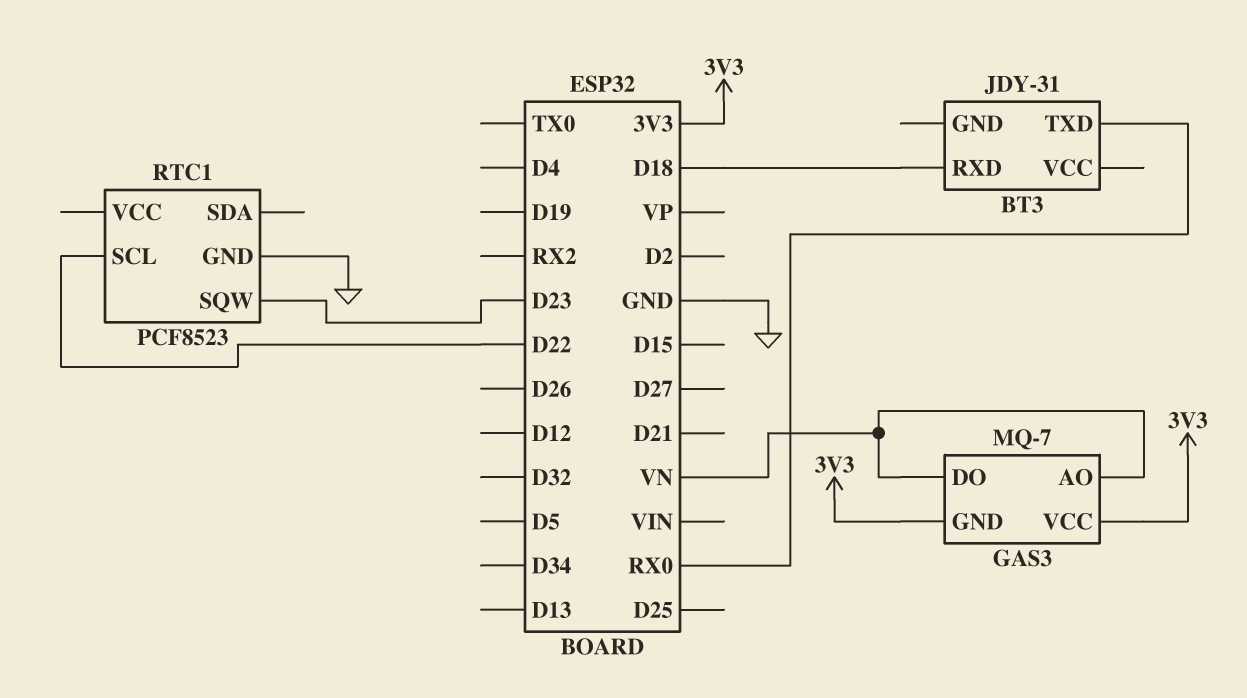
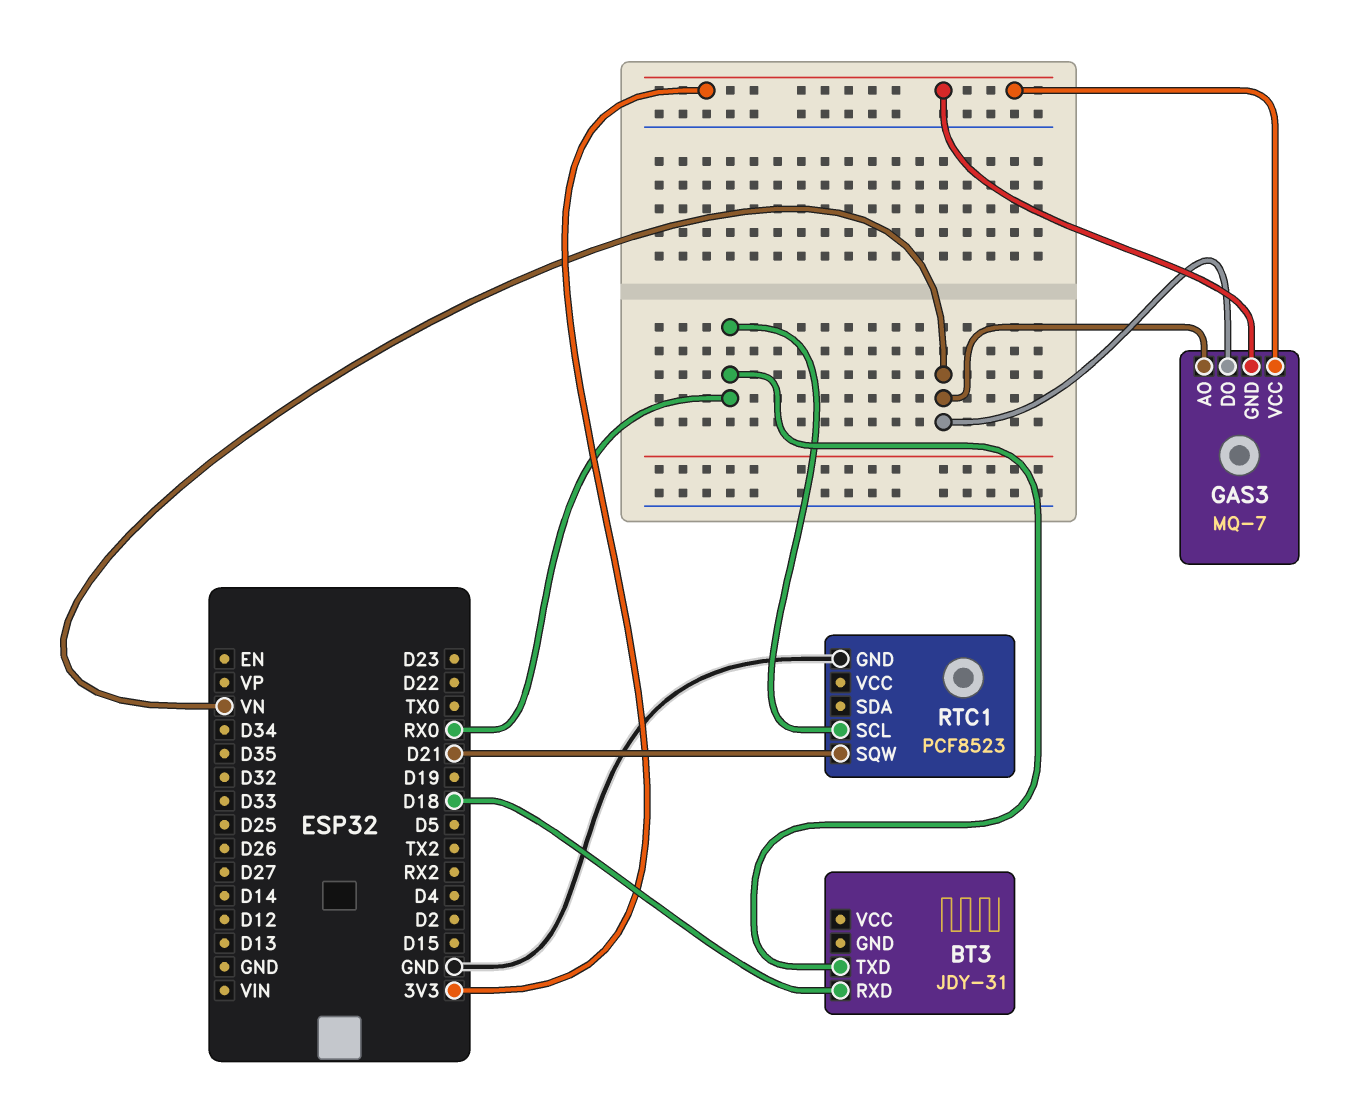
RTC1 pin SCL: D22 -> RX0
RTC1 pin SQW: D23 -> D21

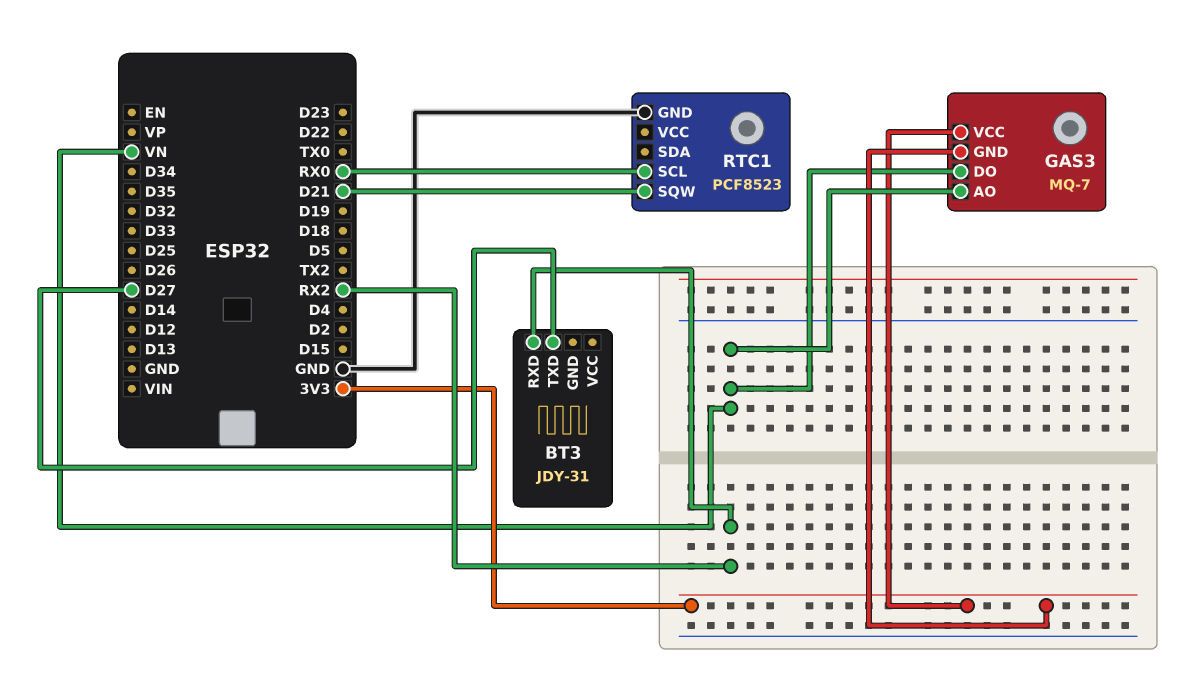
BT3 pin RXD: D18 -> RX2
BT3 pin TXD: RX0 -> D27

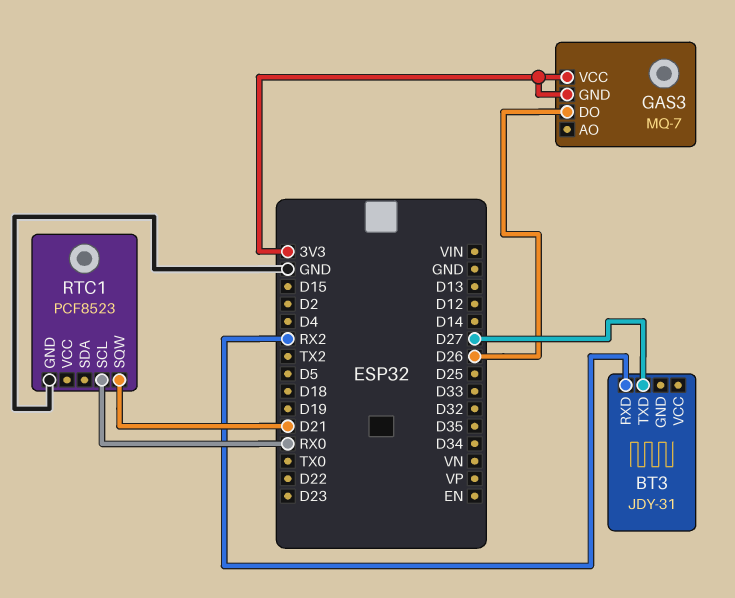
GAS3 pin AO: VN -> none
GAS3 pin DO: VN -> D26

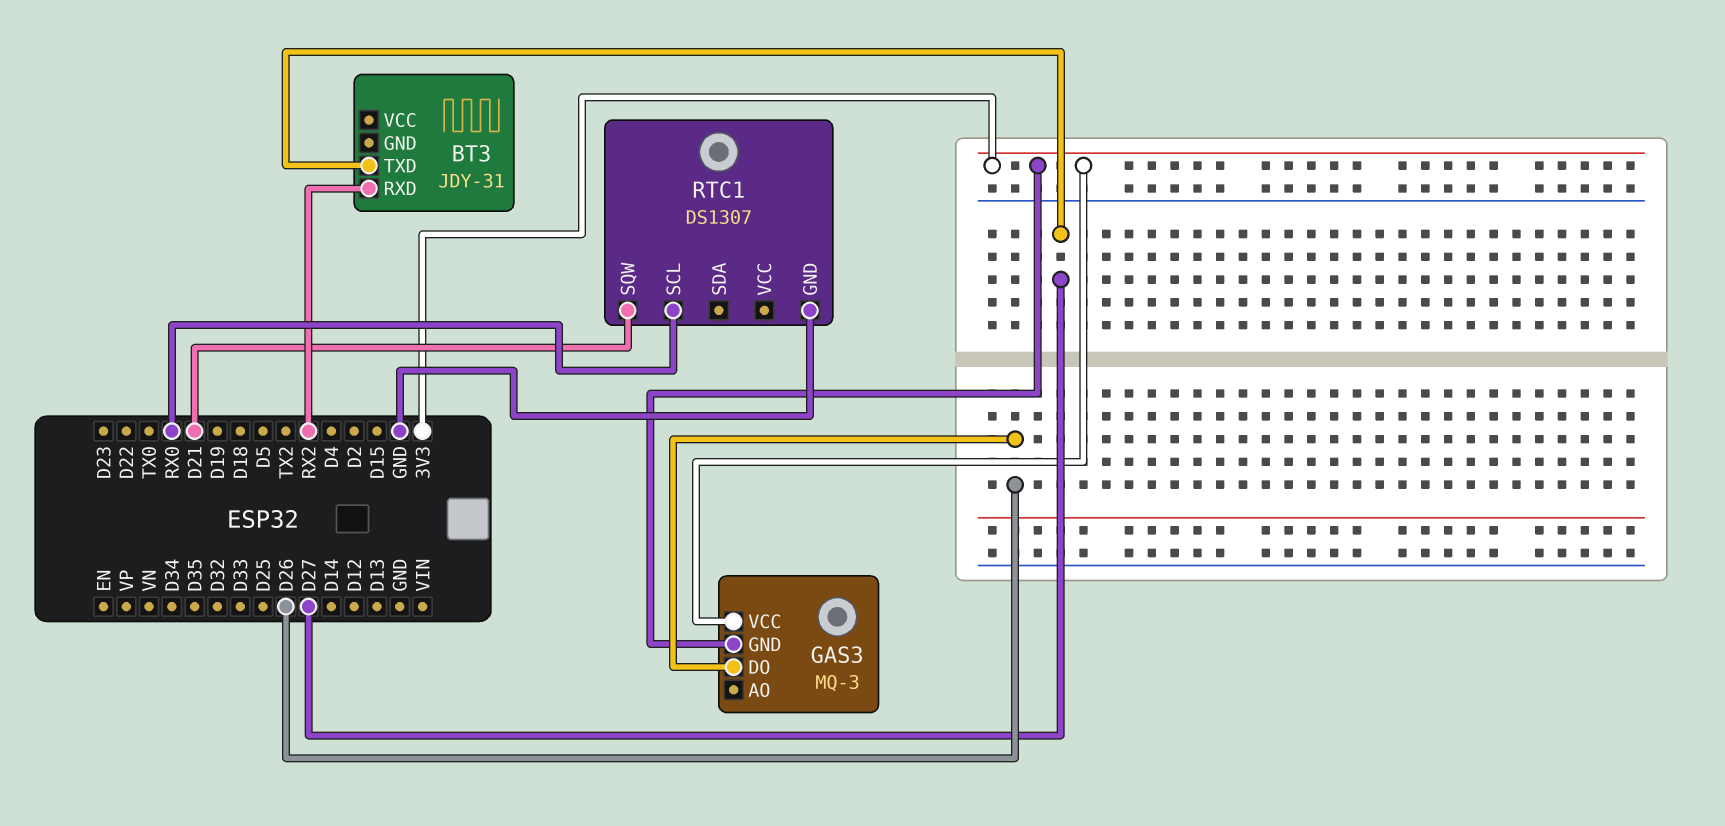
GAS3: MQ-7 -> MQ-3
RTC1: PCF8523 -> DS1307

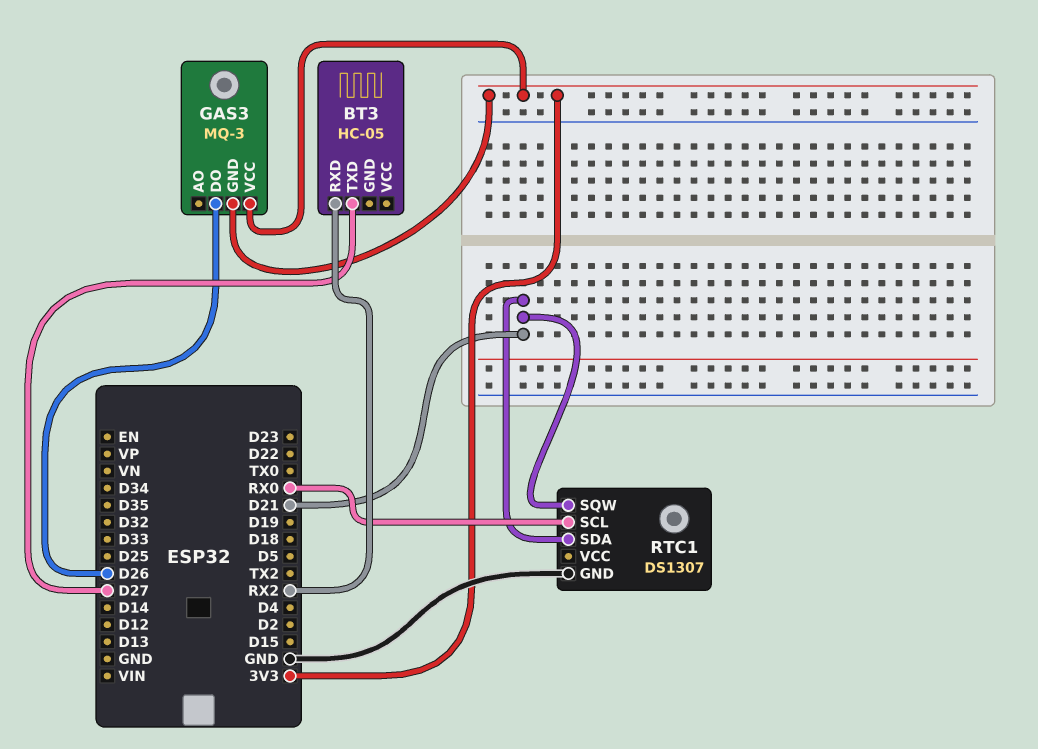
BT3: JDY-31 -> HC-05
RTC1 pin SDA: none -> D21

